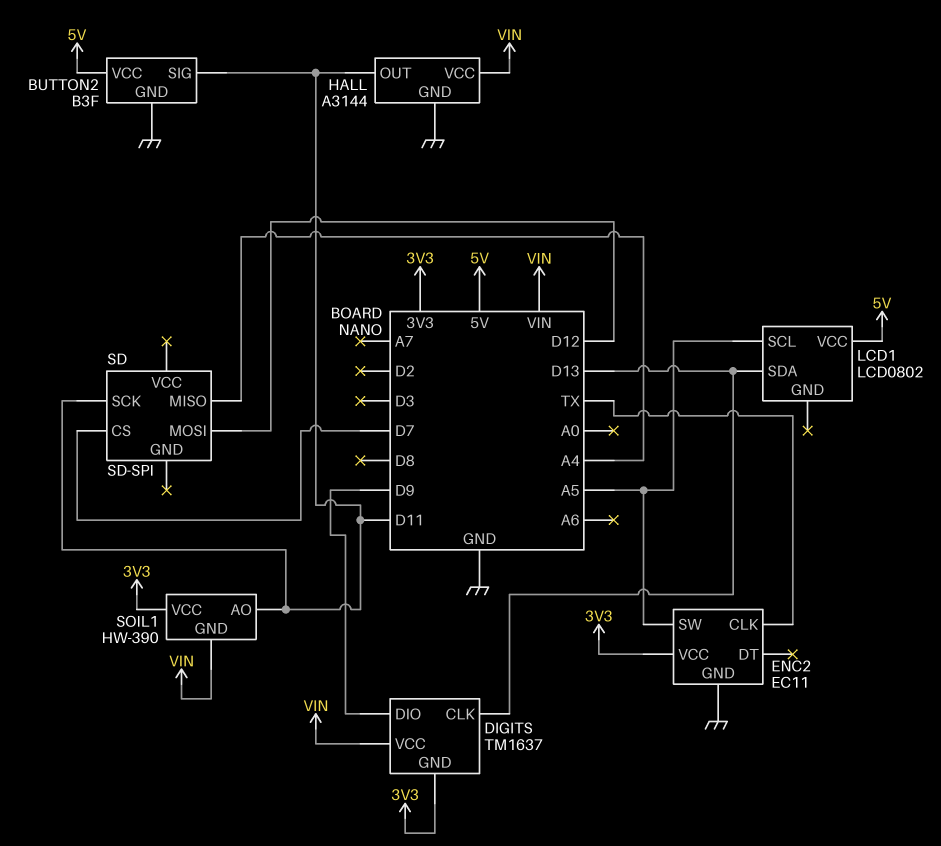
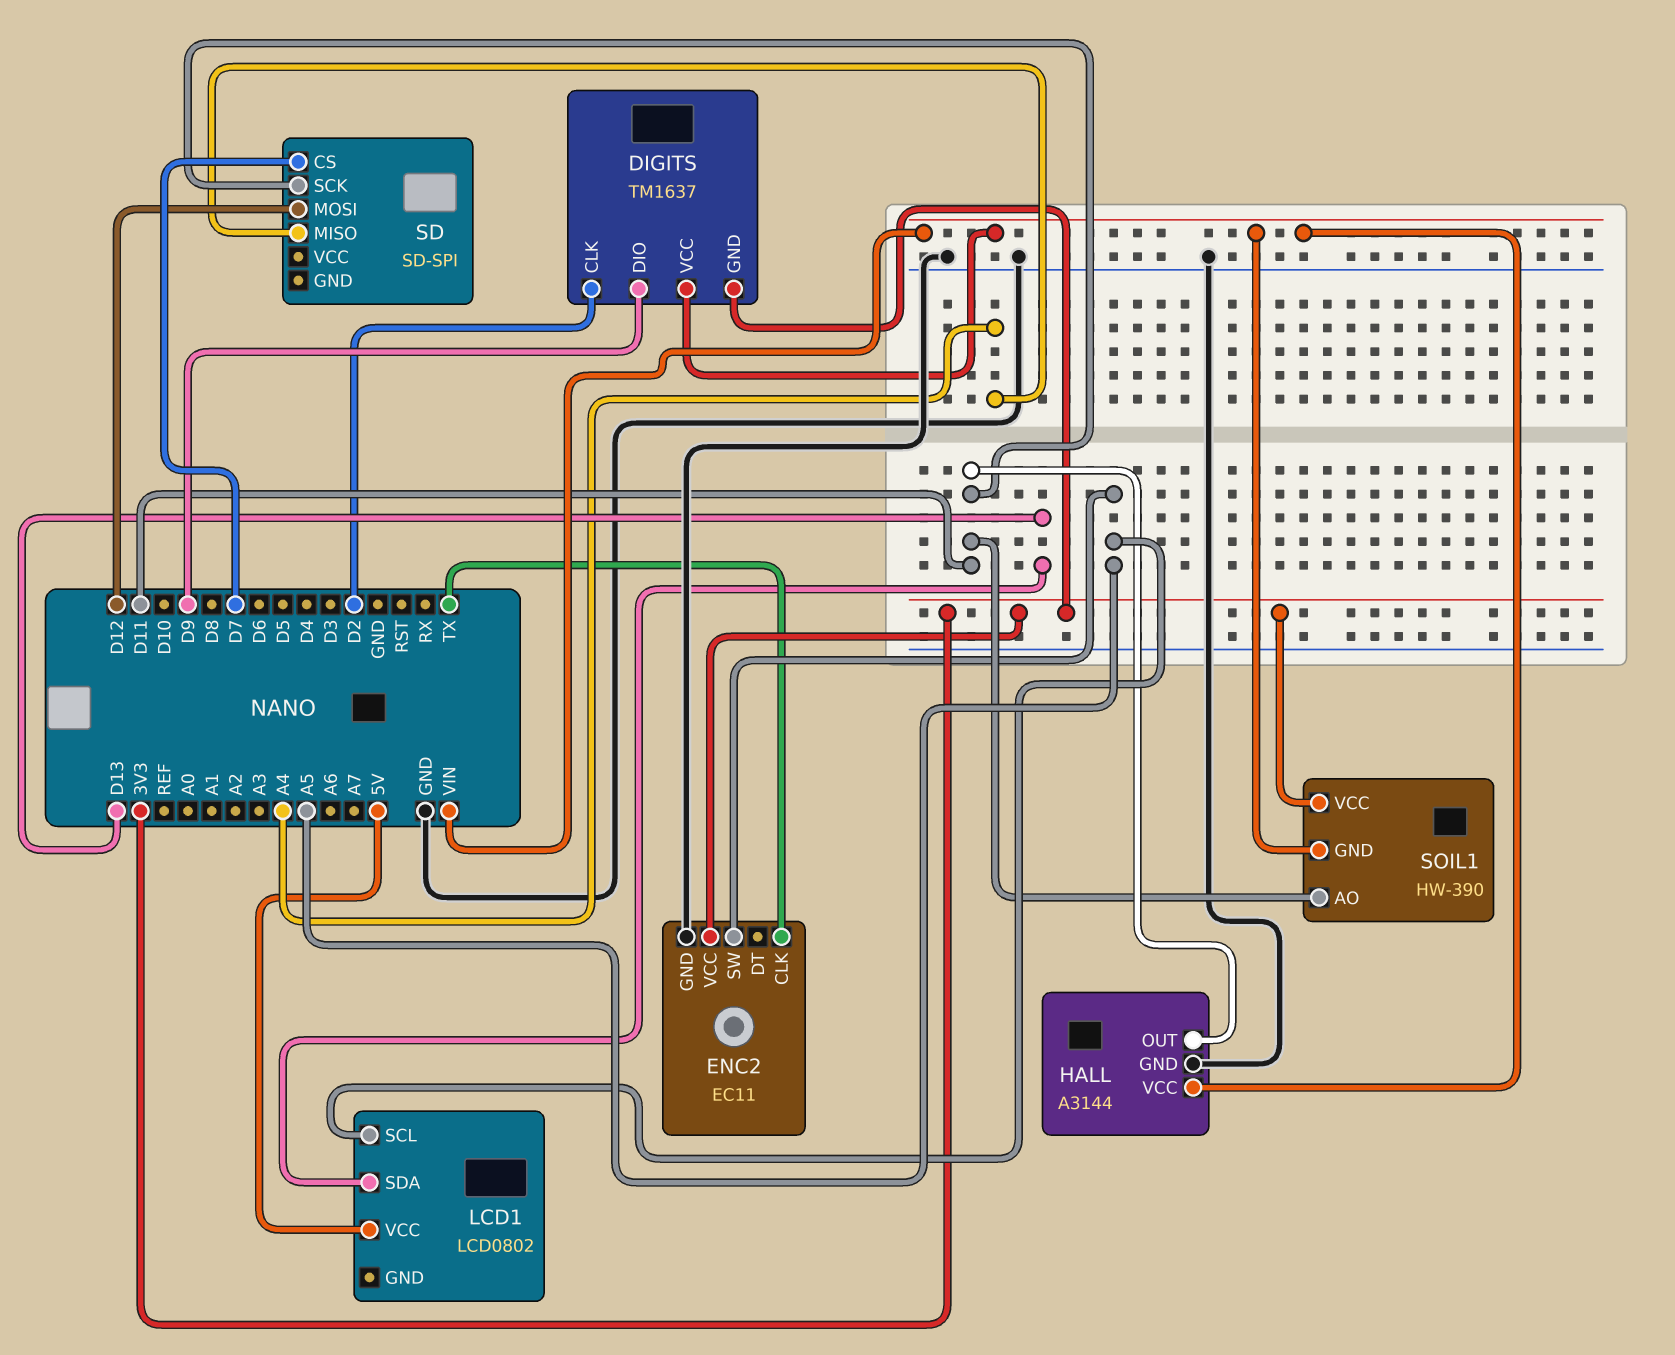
BUTTON2: B3F -> none
BUTTON2 pin GND: GND -> none
BUTTON2 pin SIG: D11 -> none
BUTTON2 pin VCC: 5V -> none
DIGITS pin CLK: D13 -> D2

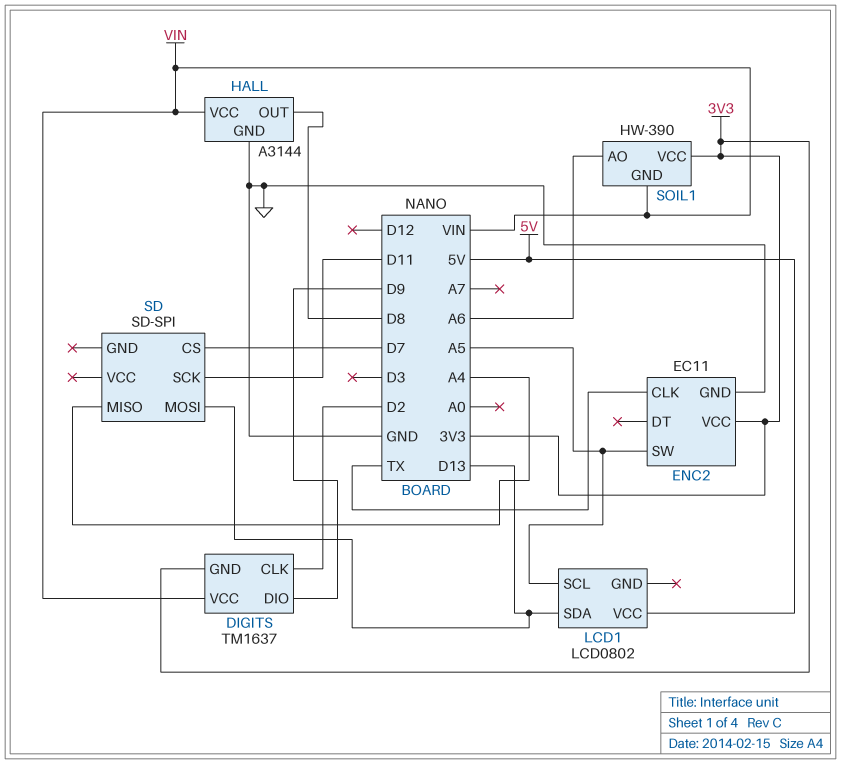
HALL pin OUT: D11 -> D8
SD pin MOSI: D12 -> D13
SOIL1 pin AO: D11 -> A6

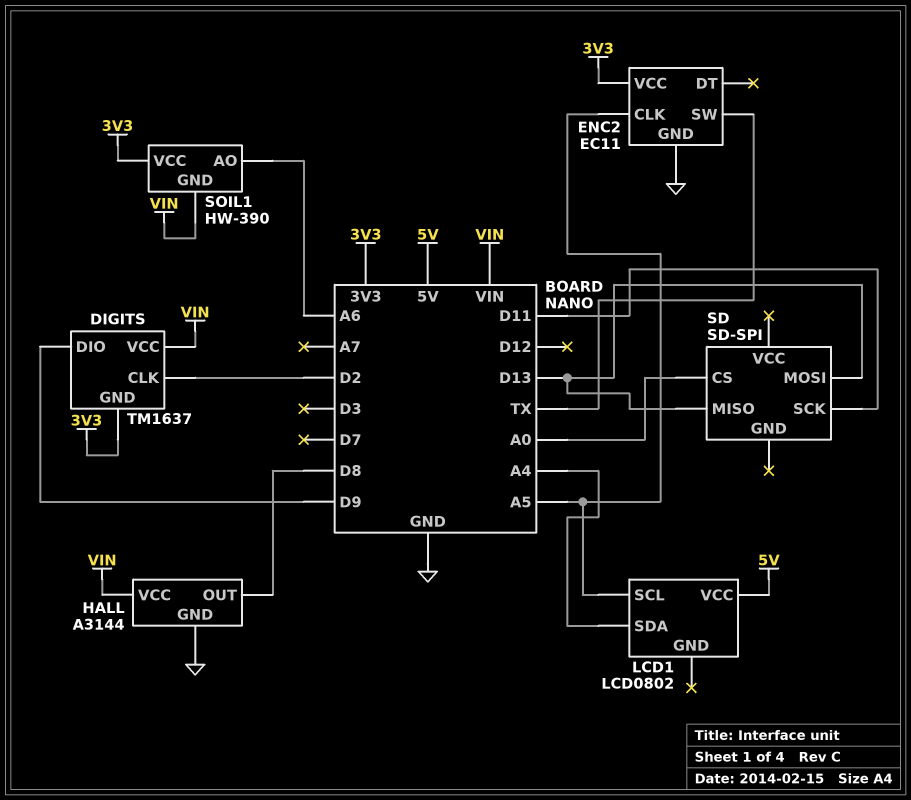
ENC2 pin CLK: TX -> A5
ENC2 pin SW: A5 -> TX
LCD1 pin SDA: D13 -> A4
SD pin CS: D7 -> A0
SD pin MISO: A4 -> D13

